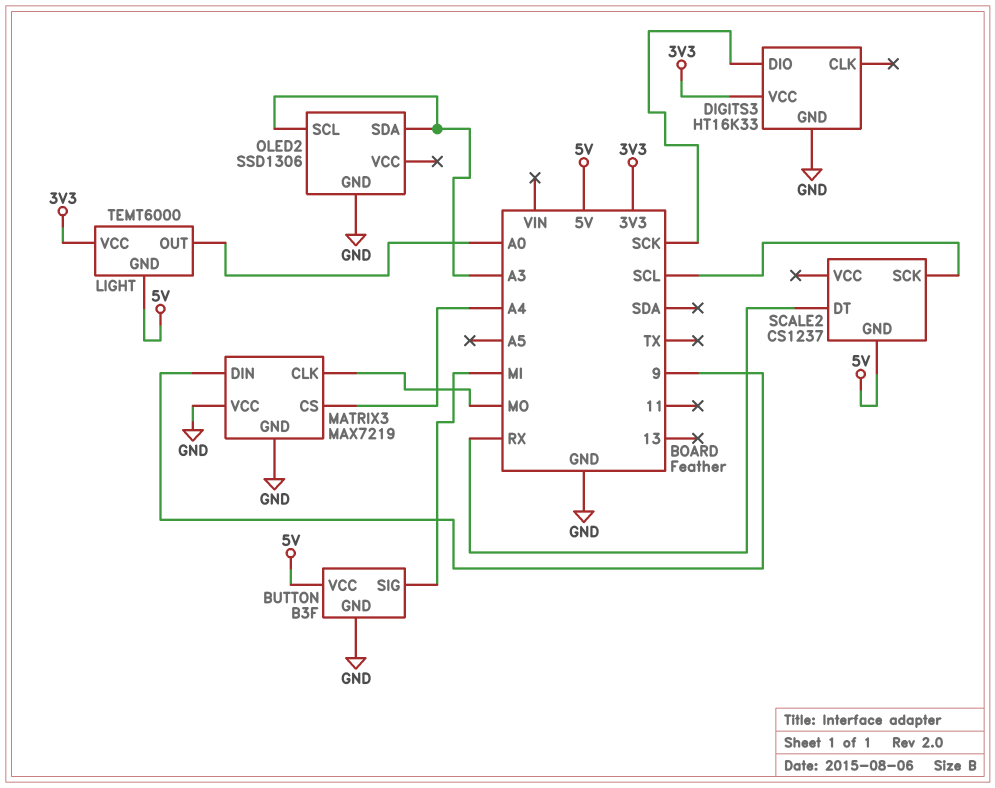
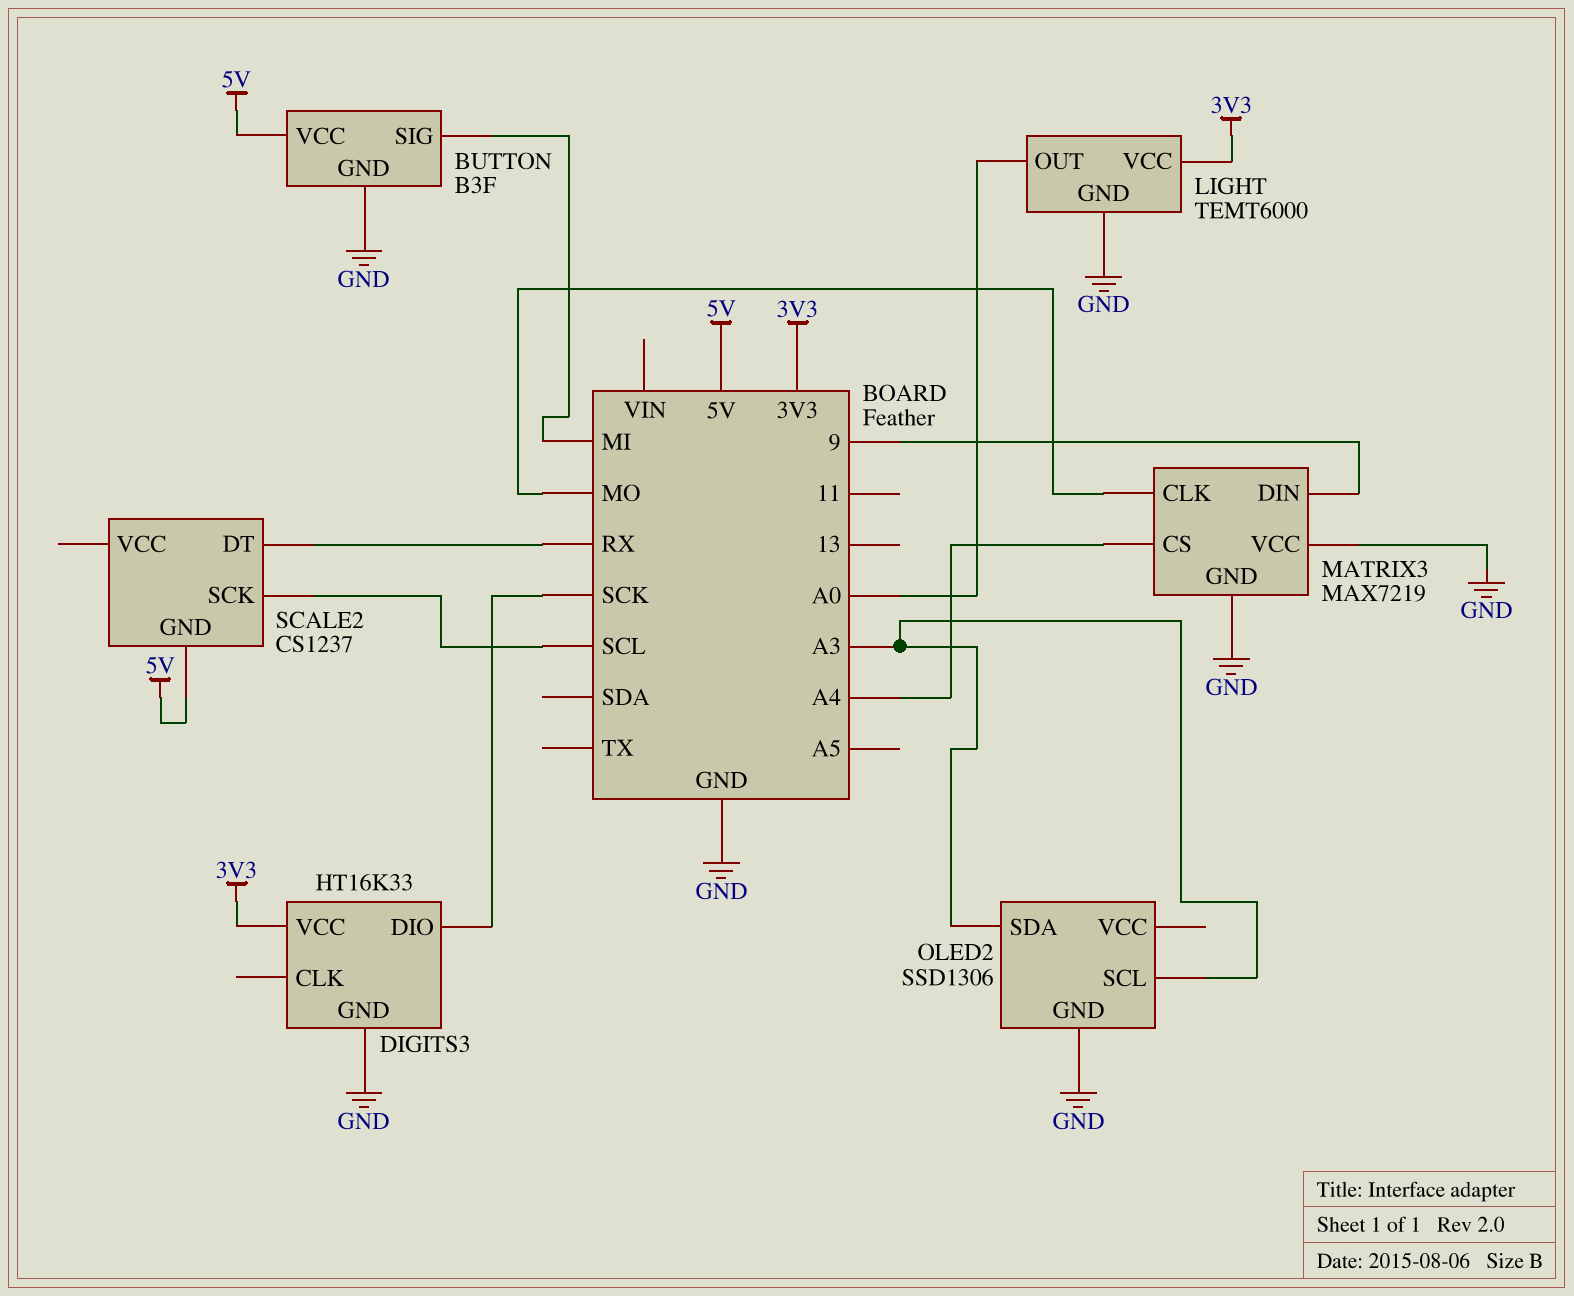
LIGHT pin GND: 5V -> GND

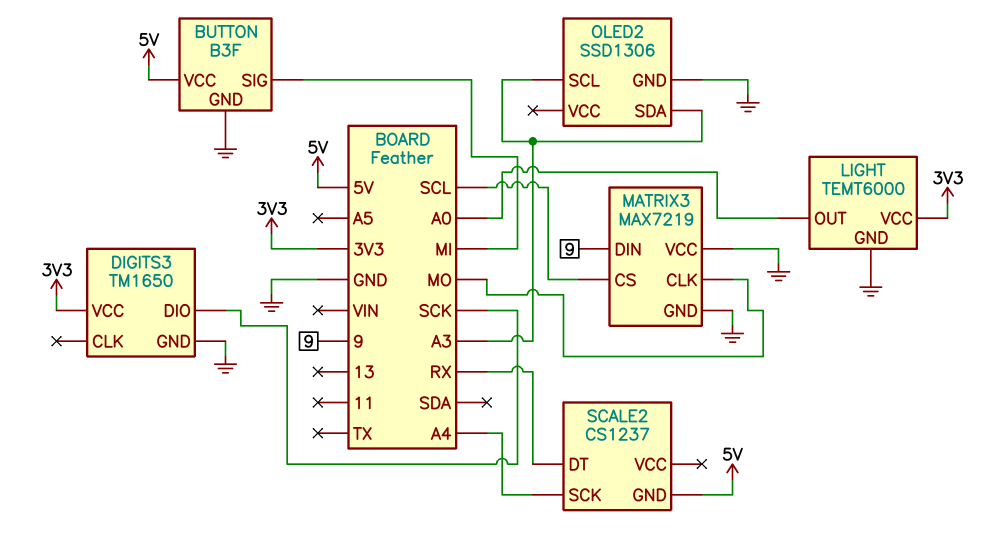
DIGITS3: HT16K33 -> TM1650
MATRIX3 pin CS: A4 -> SCL
SCALE2 pin SCK: SCL -> A4

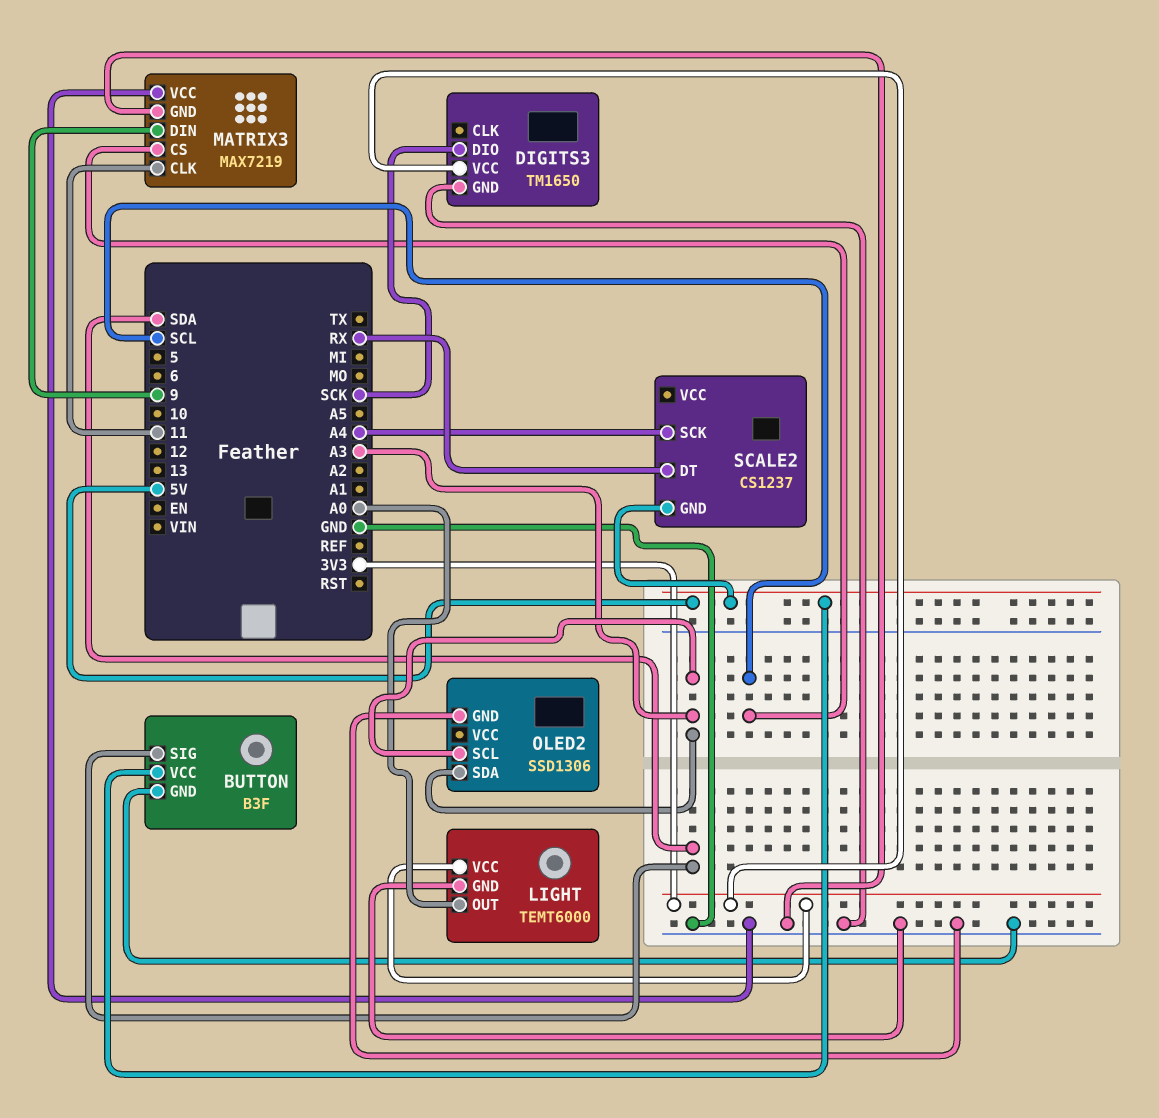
BUTTON pin SIG: MI -> SDA
MATRIX3 pin CLK: MO -> 11

